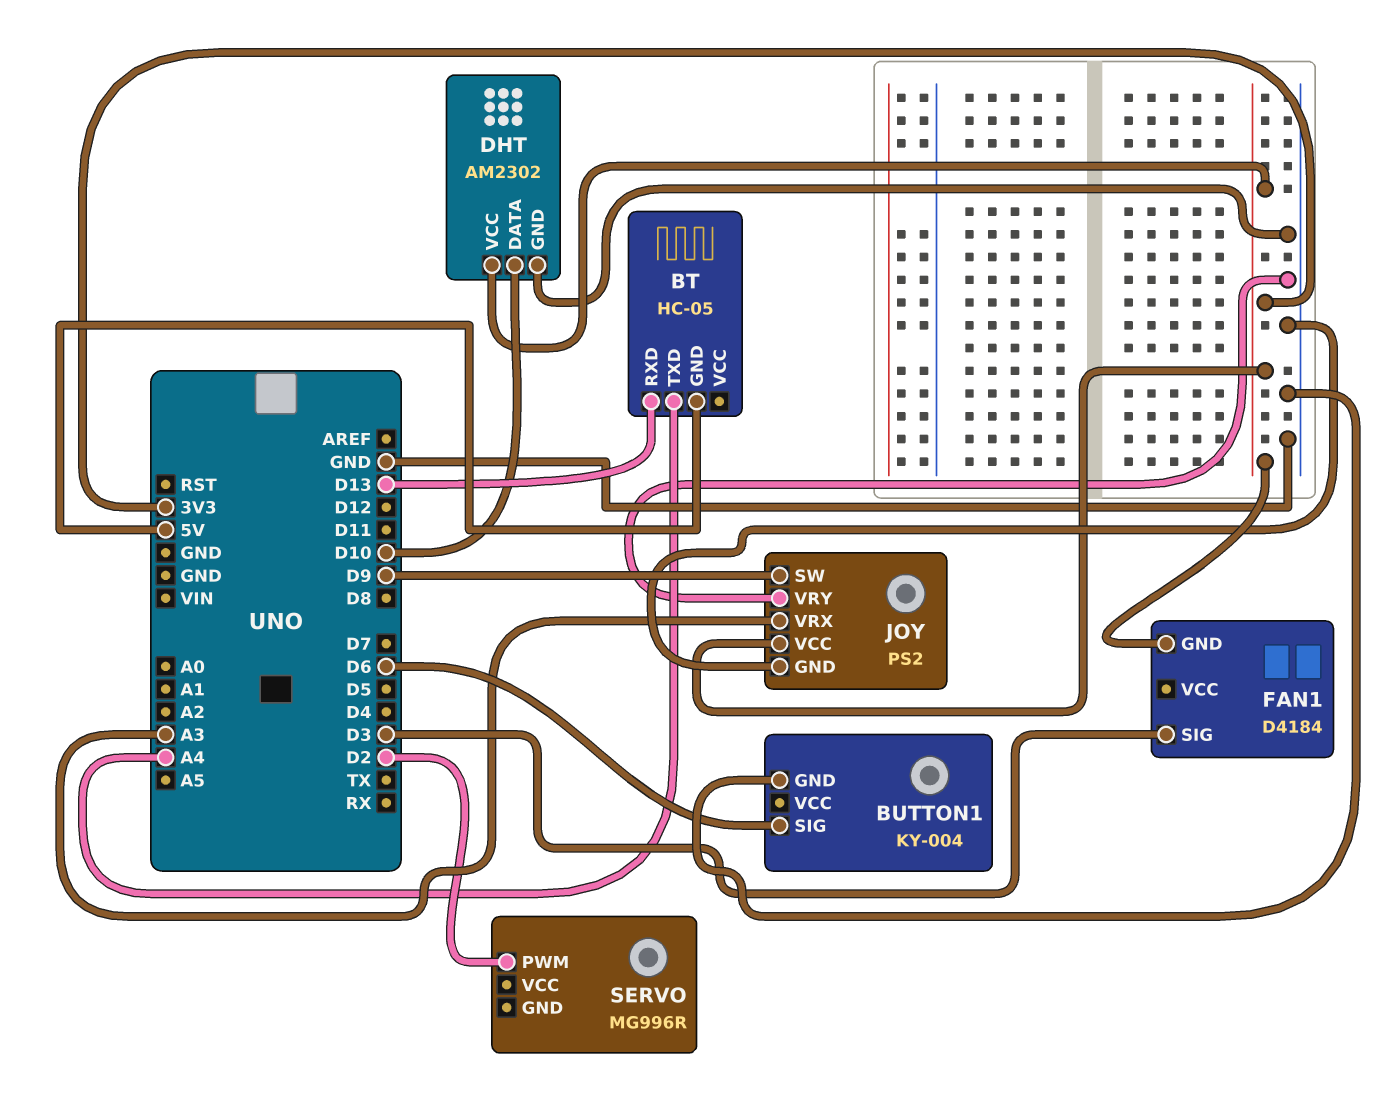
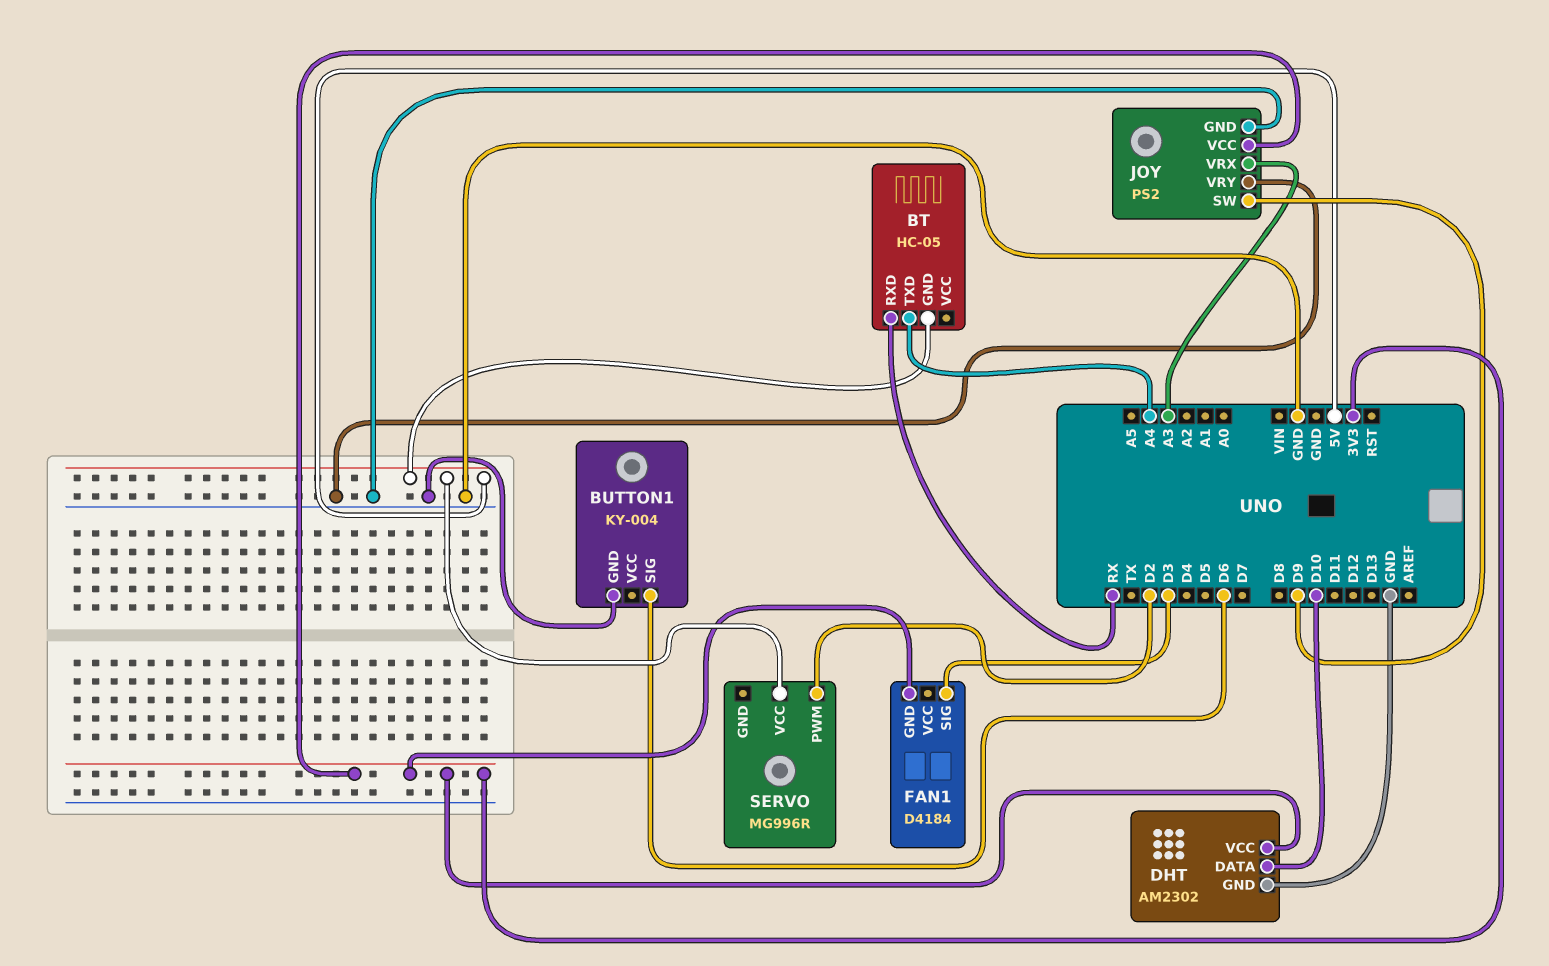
BT pin RXD: D13 -> RX
SERVO pin VCC: none -> 5V

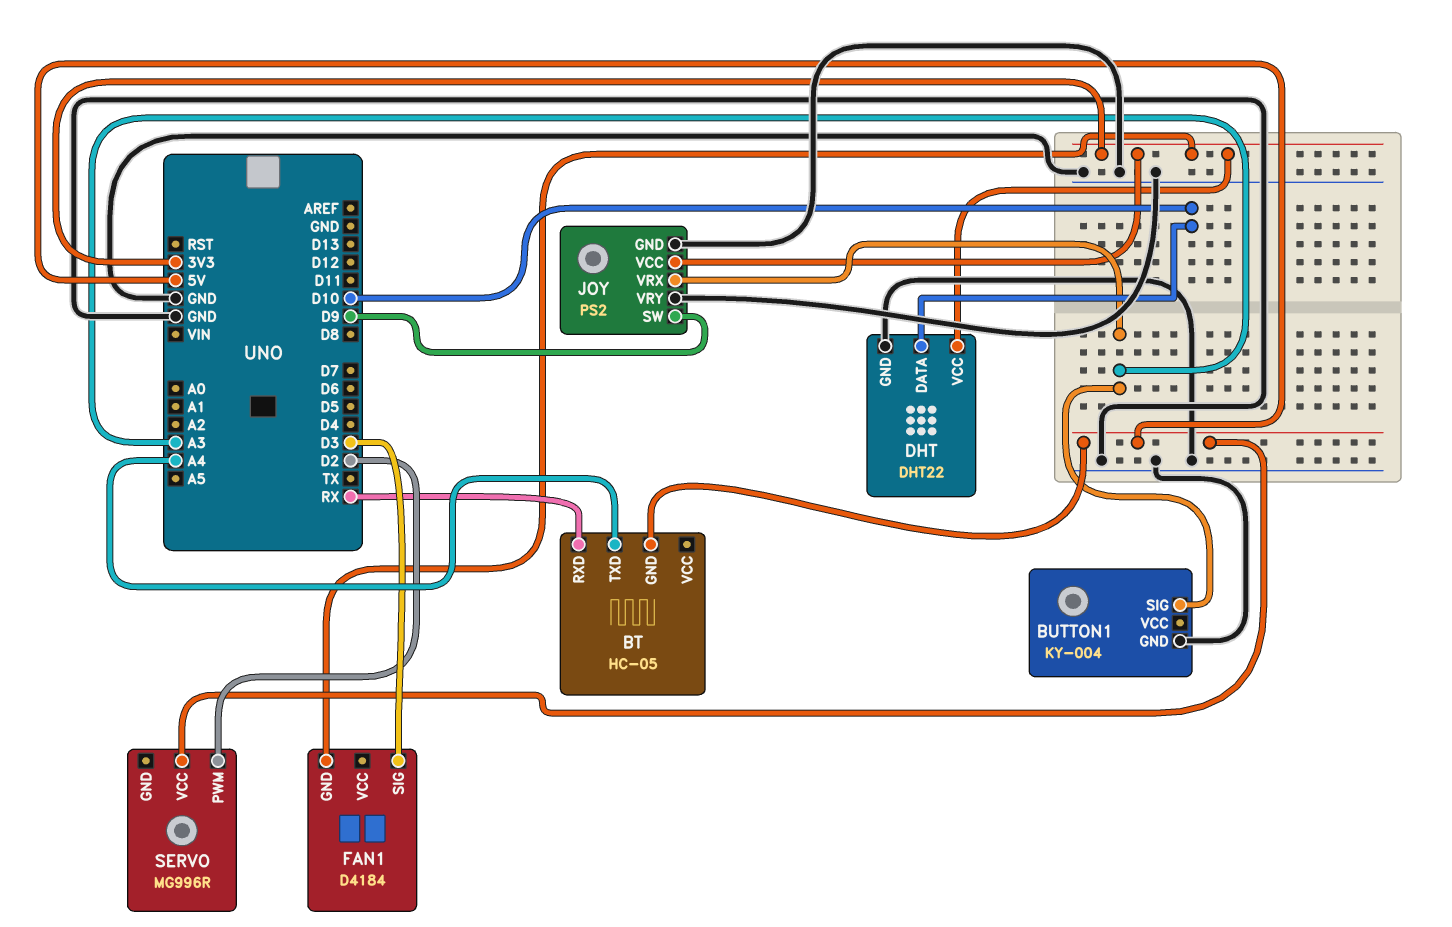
BUTTON1 pin SIG: D6 -> A3
DHT: AM2302 -> DHT22

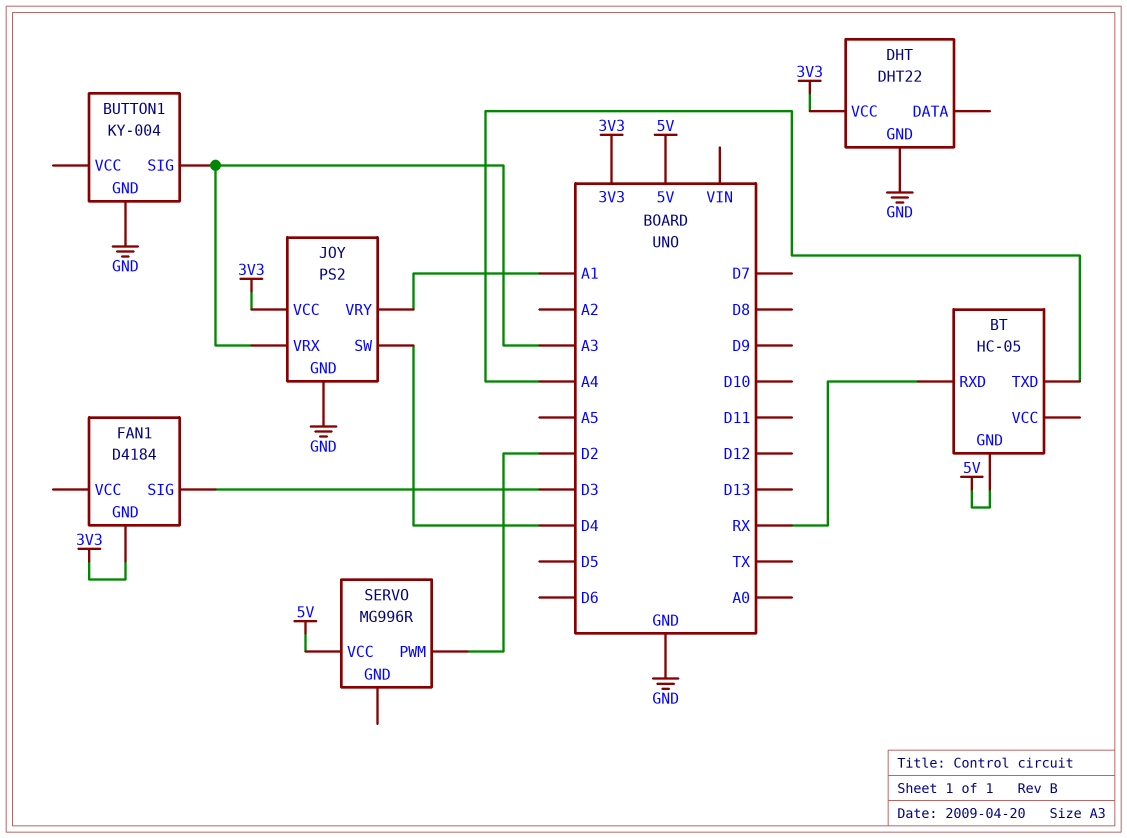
DHT pin DATA: D10 -> none
JOY pin SW: D9 -> D4
JOY pin VRY: GND -> A1

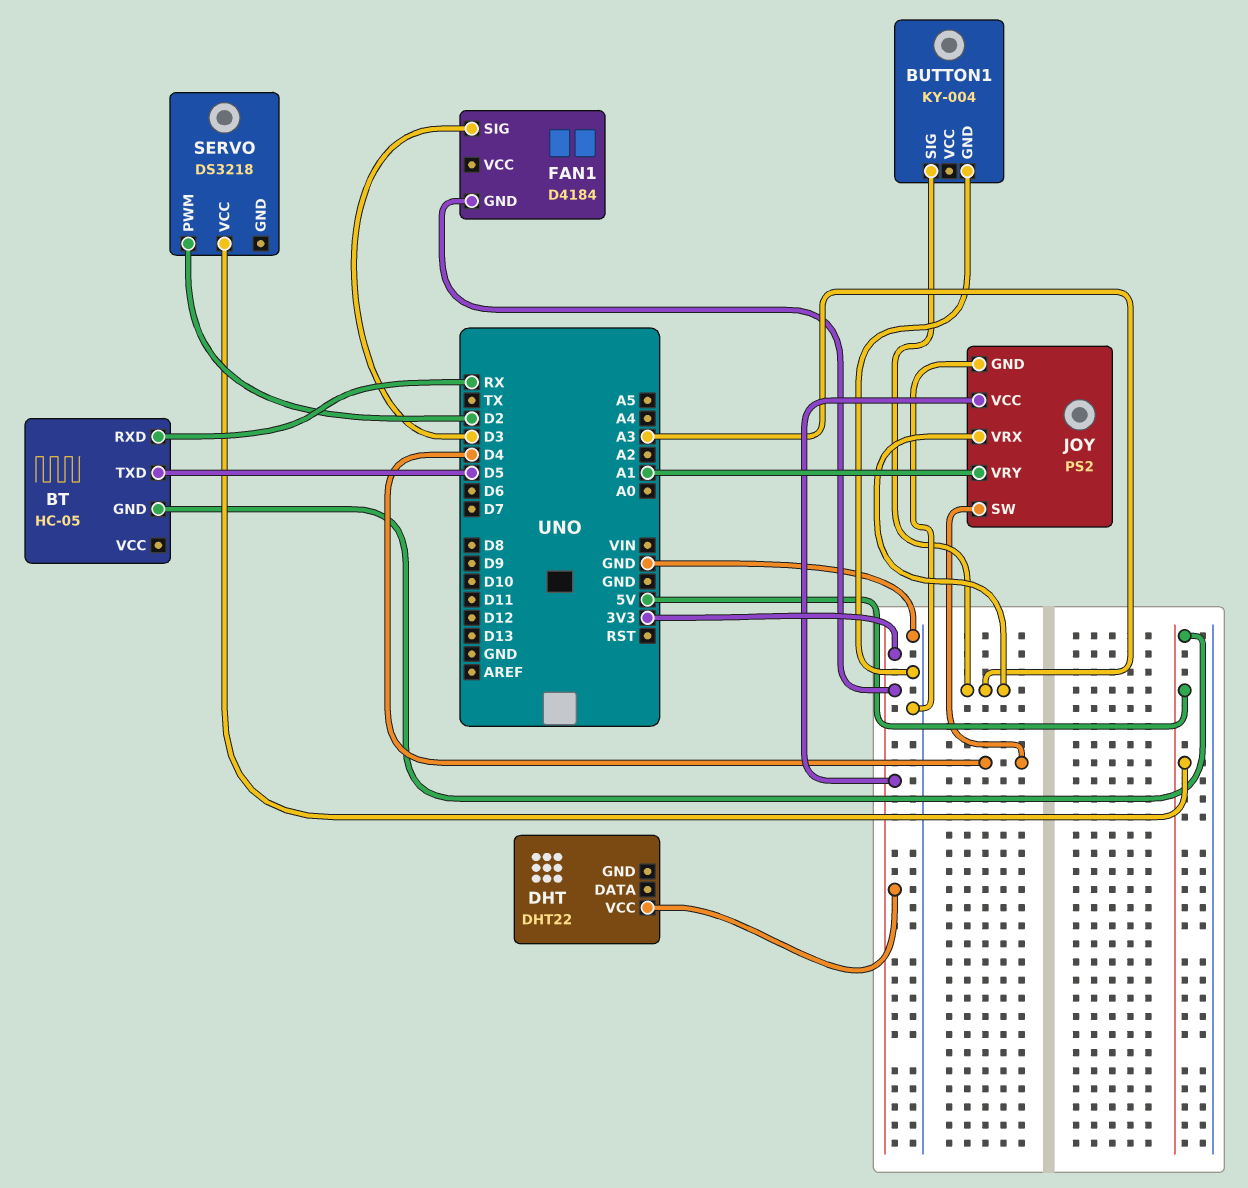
BT pin TXD: A4 -> D5
DHT pin GND: GND -> none
SERVO: MG996R -> DS3218

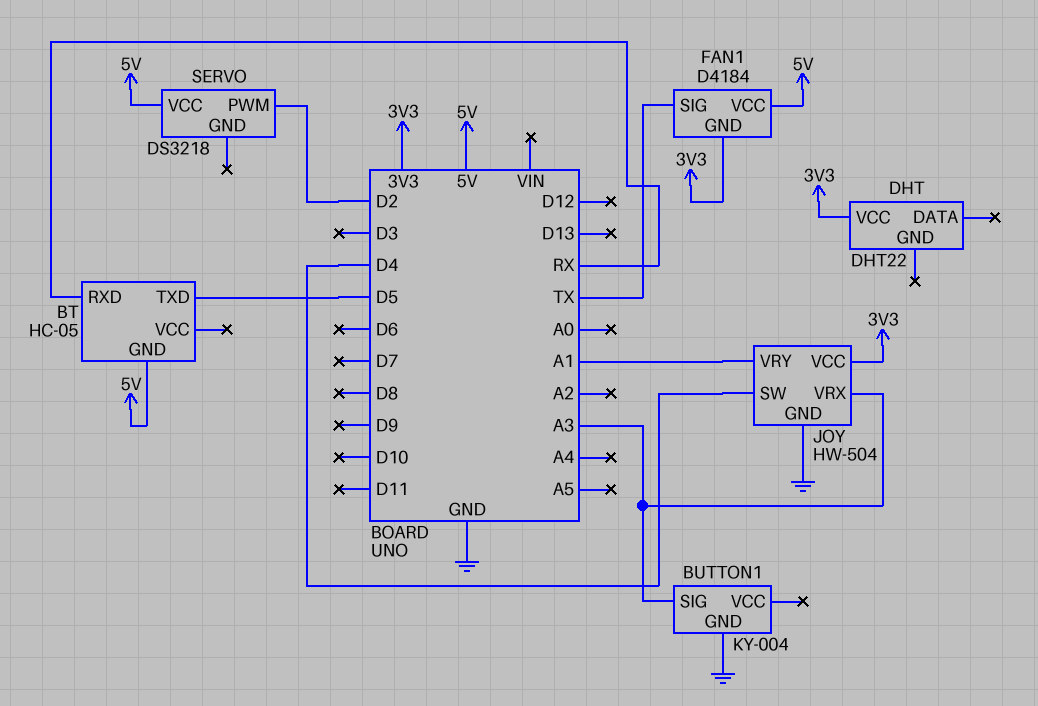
FAN1 pin SIG: D3 -> TX
FAN1 pin VCC: none -> 5V
JOY: PS2 -> HW-504

